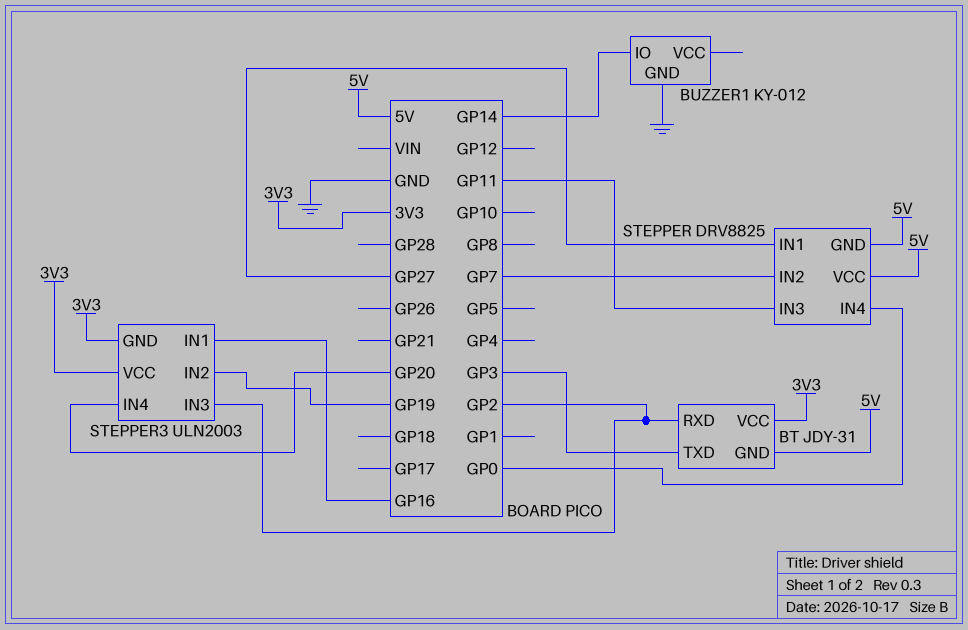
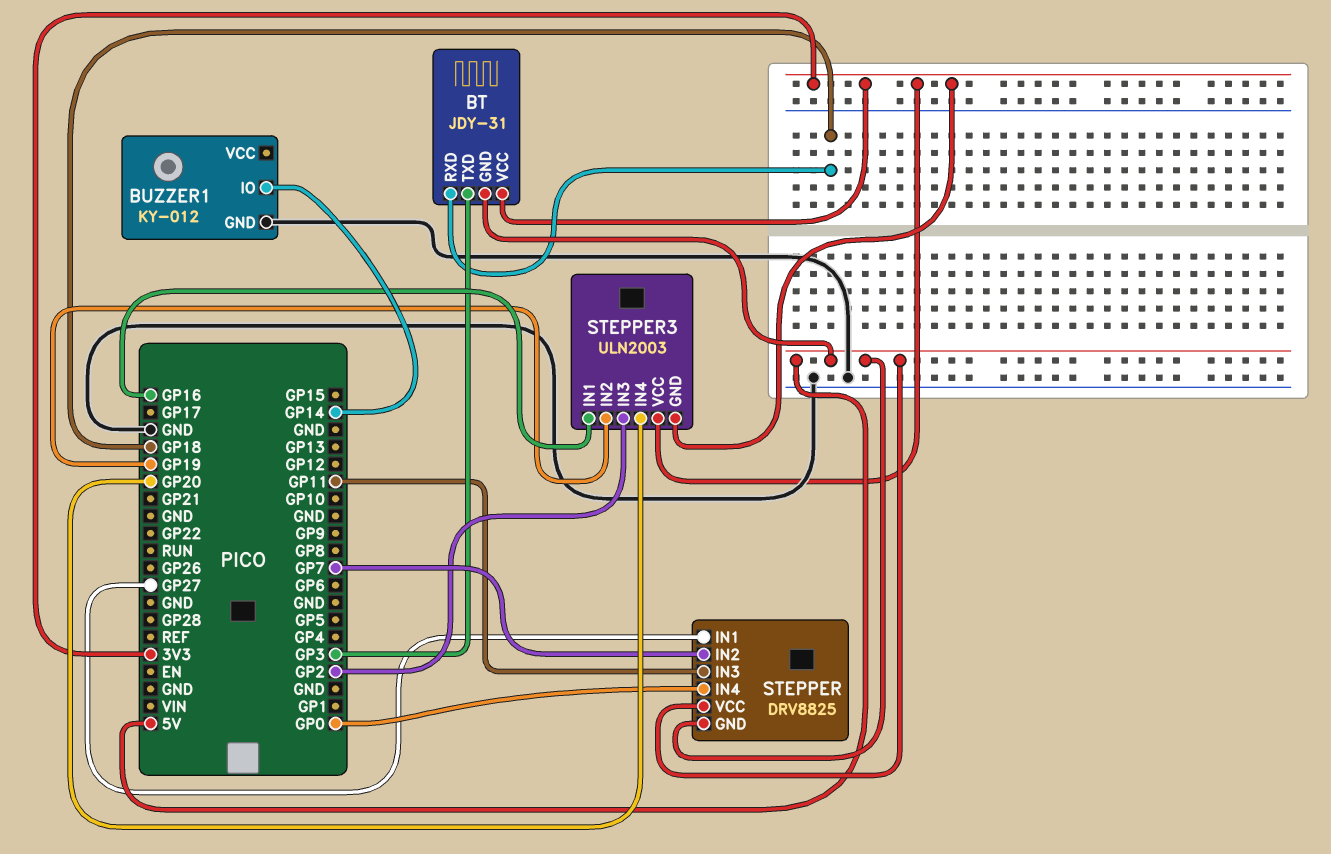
BT pin RXD: GP2 -> GP18

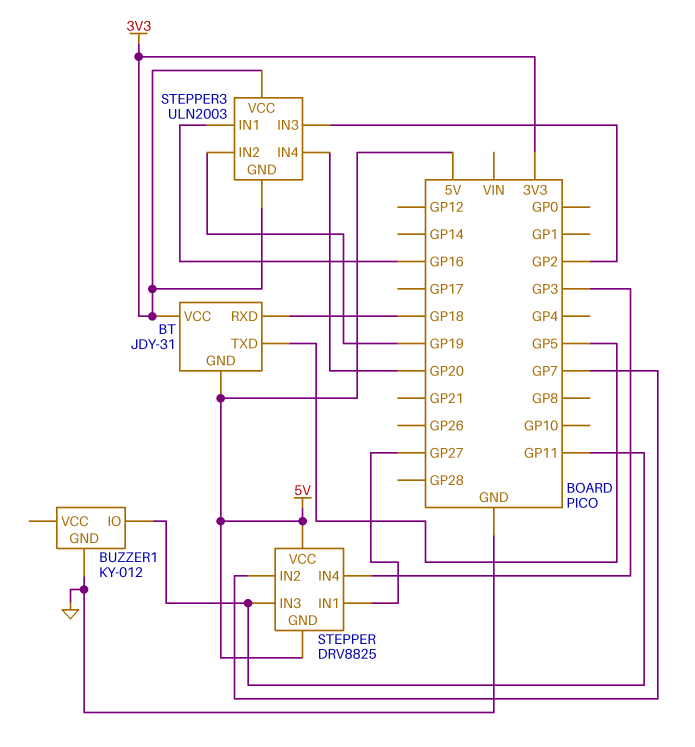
BT pin TXD: GP3 -> GP5
BUZZER1 pin IO: GP14 -> GP11
STEPPER pin IN4: GP0 -> GP3

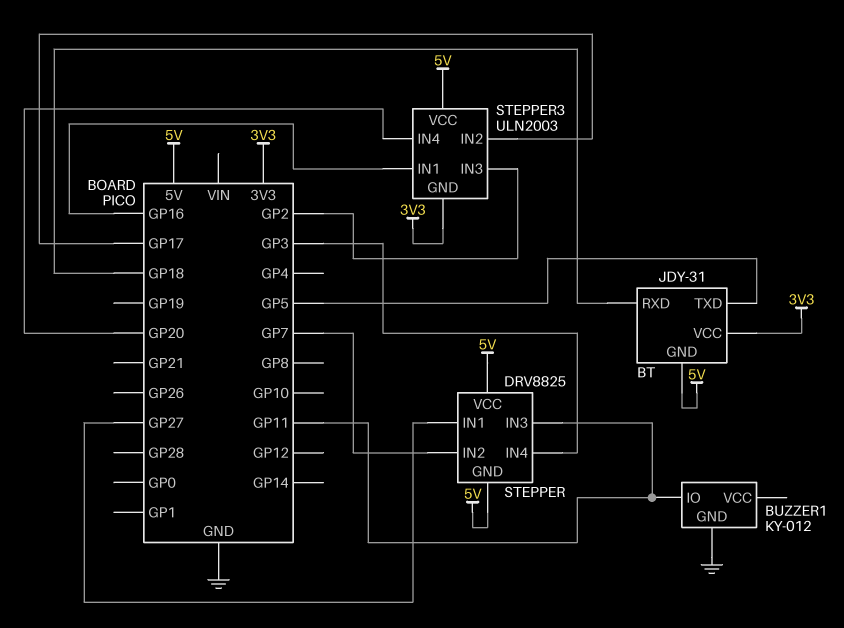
STEPPER3 pin IN2: GP19 -> GP17
STEPPER3 pin VCC: 3V3 -> 5V

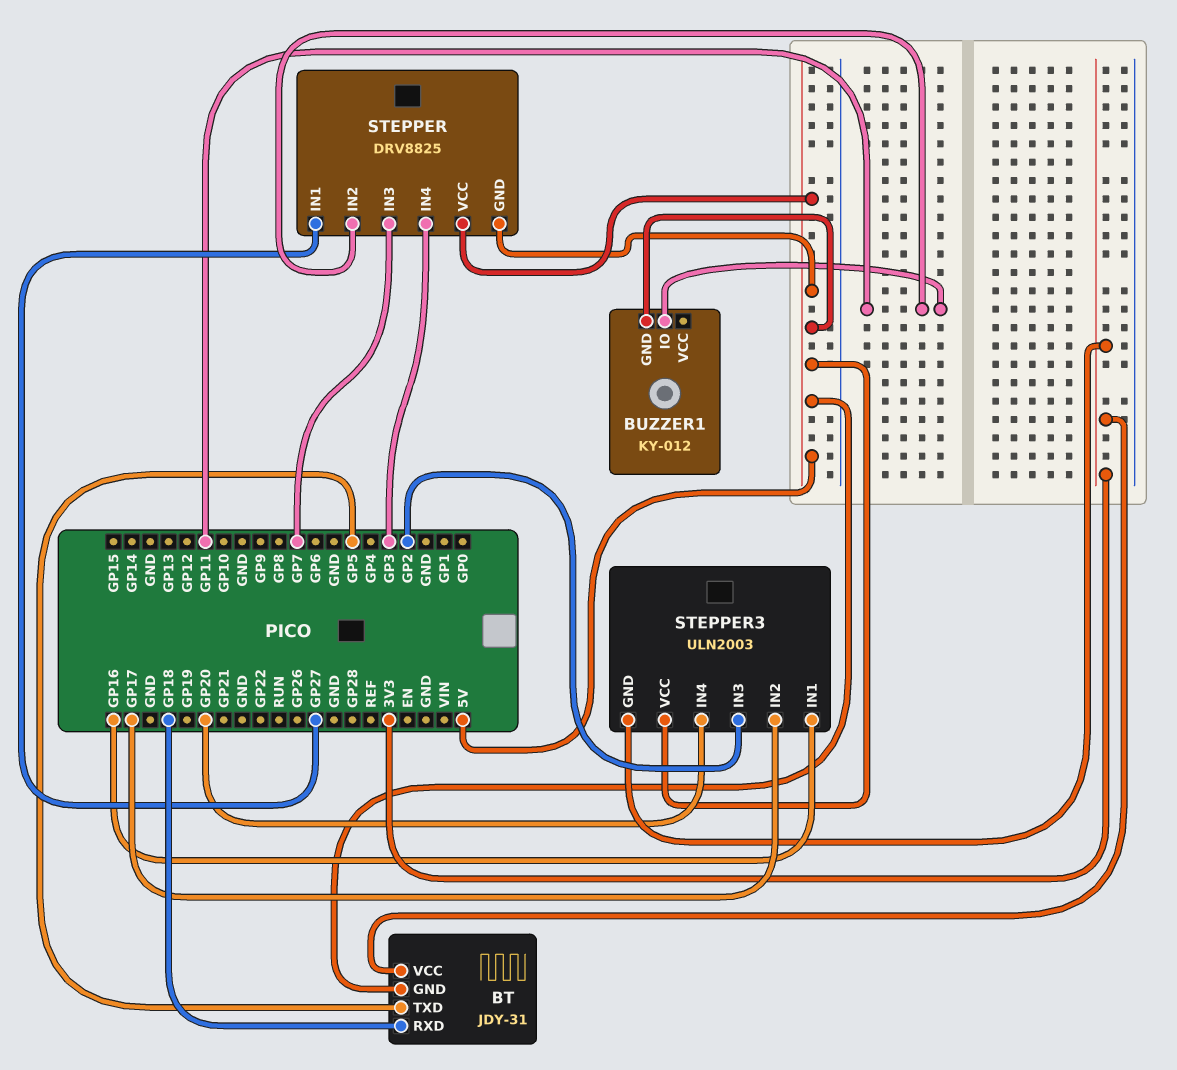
BUZZER1 pin GND: GND -> 5V
STEPPER pin IN2: GP7 -> GP11
STEPPER pin IN3: GP11 -> GP7

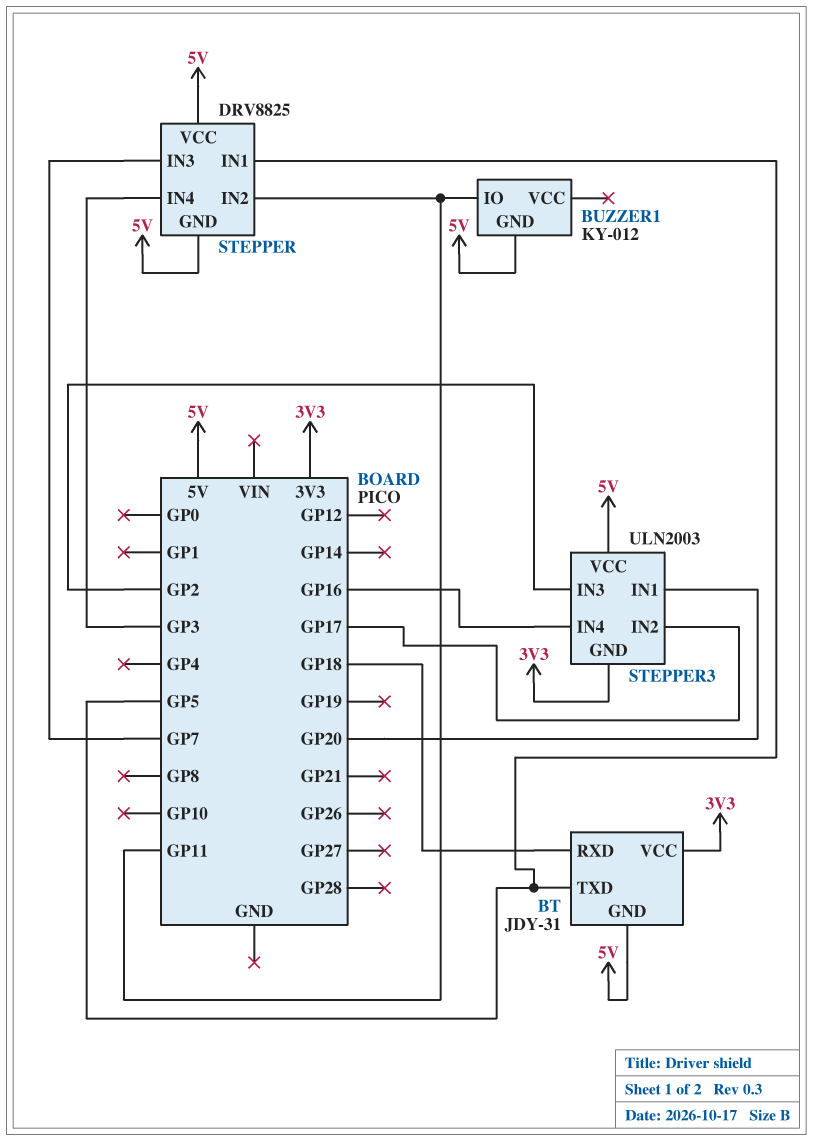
STEPPER pin IN1: GP27 -> GP5
STEPPER3 pin IN1: GP16 -> GP20
STEPPER3 pin IN4: GP20 -> GP16

